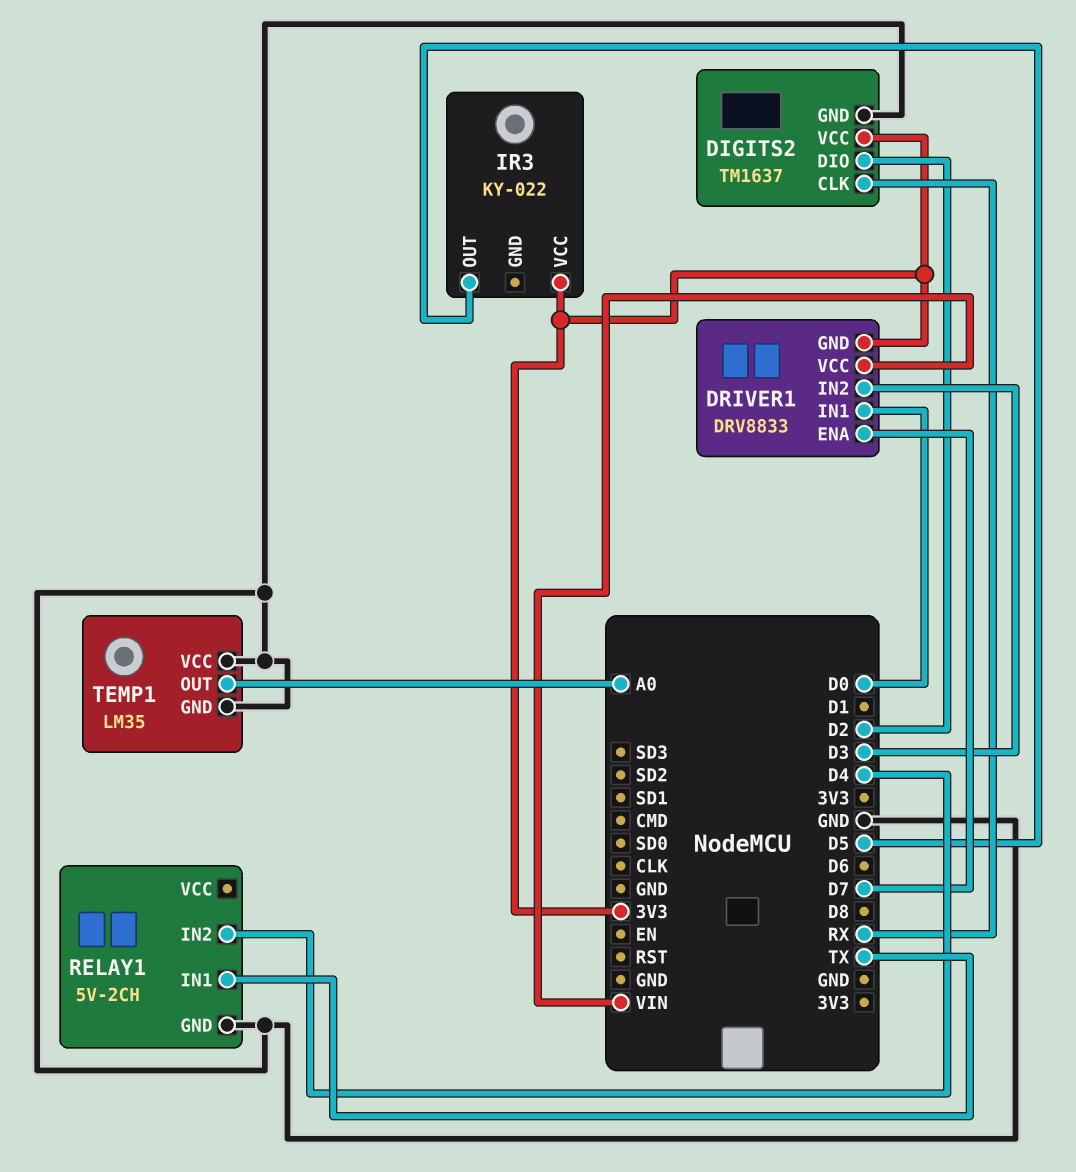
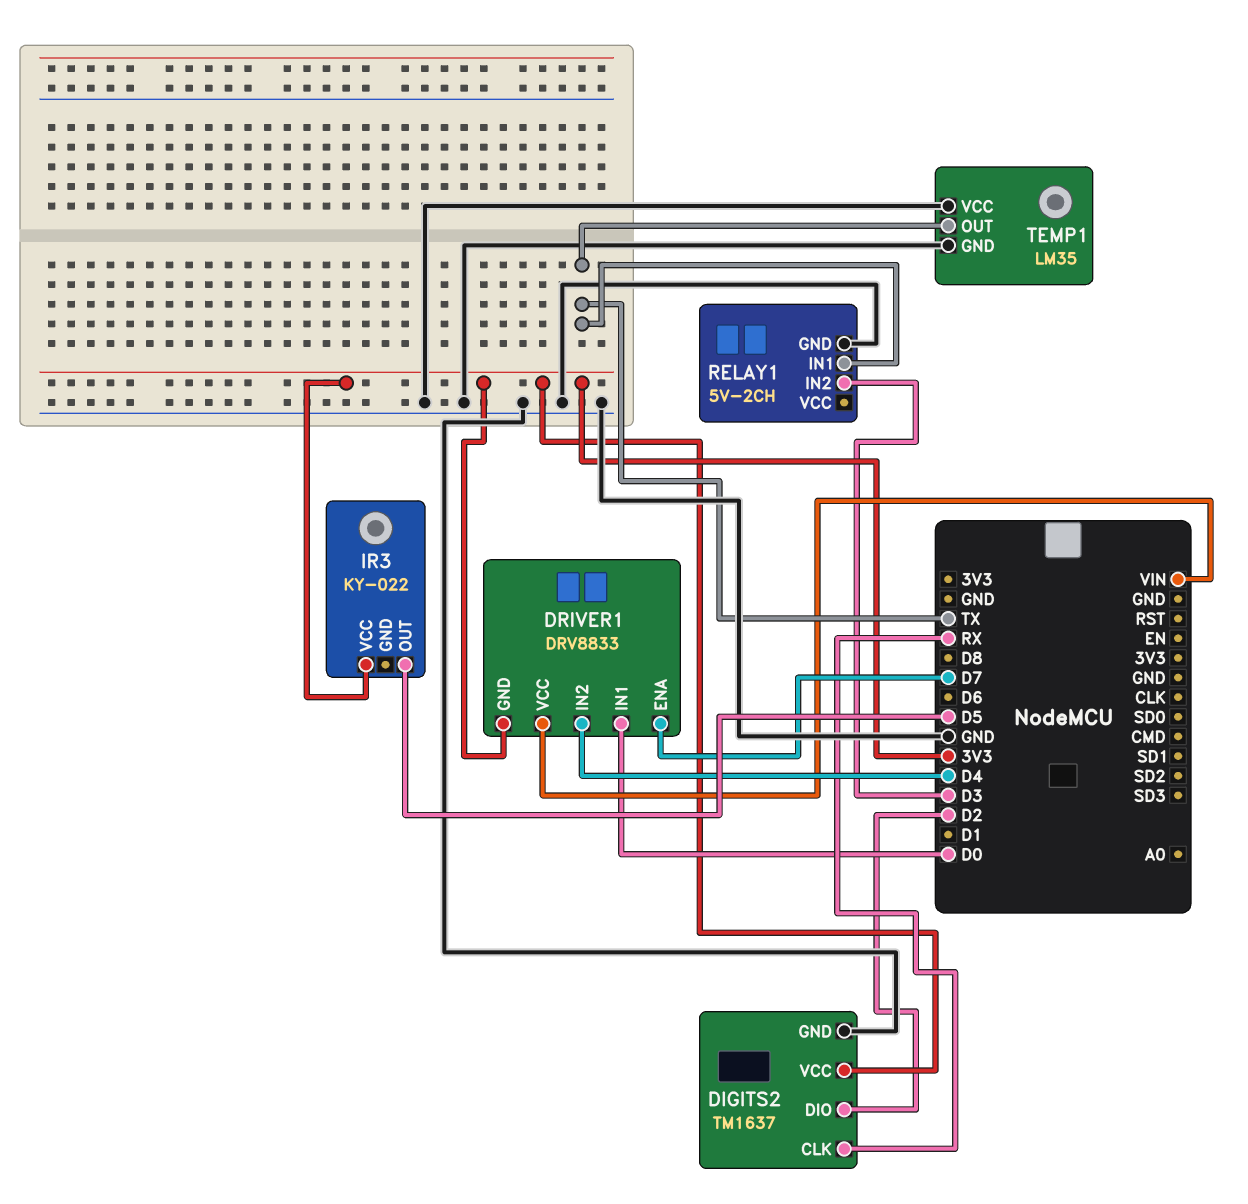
DRIVER1 pin IN2: D3 -> D4
RELAY1 pin IN2: D4 -> D3
TEMP1 pin OUT: A0 -> TX

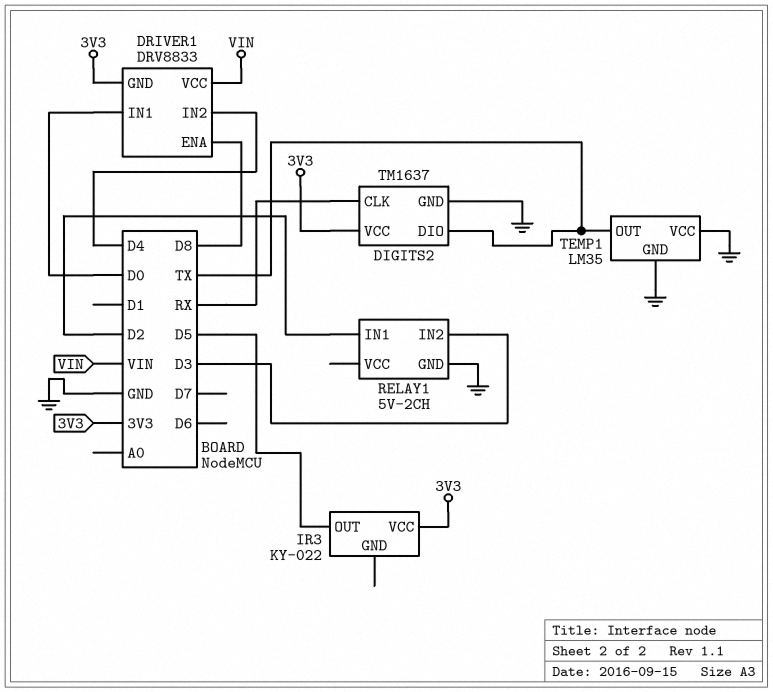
DIGITS2 pin DIO: D2 -> TX
DRIVER1 pin ENA: D7 -> D8
RELAY1 pin IN1: TX -> D2

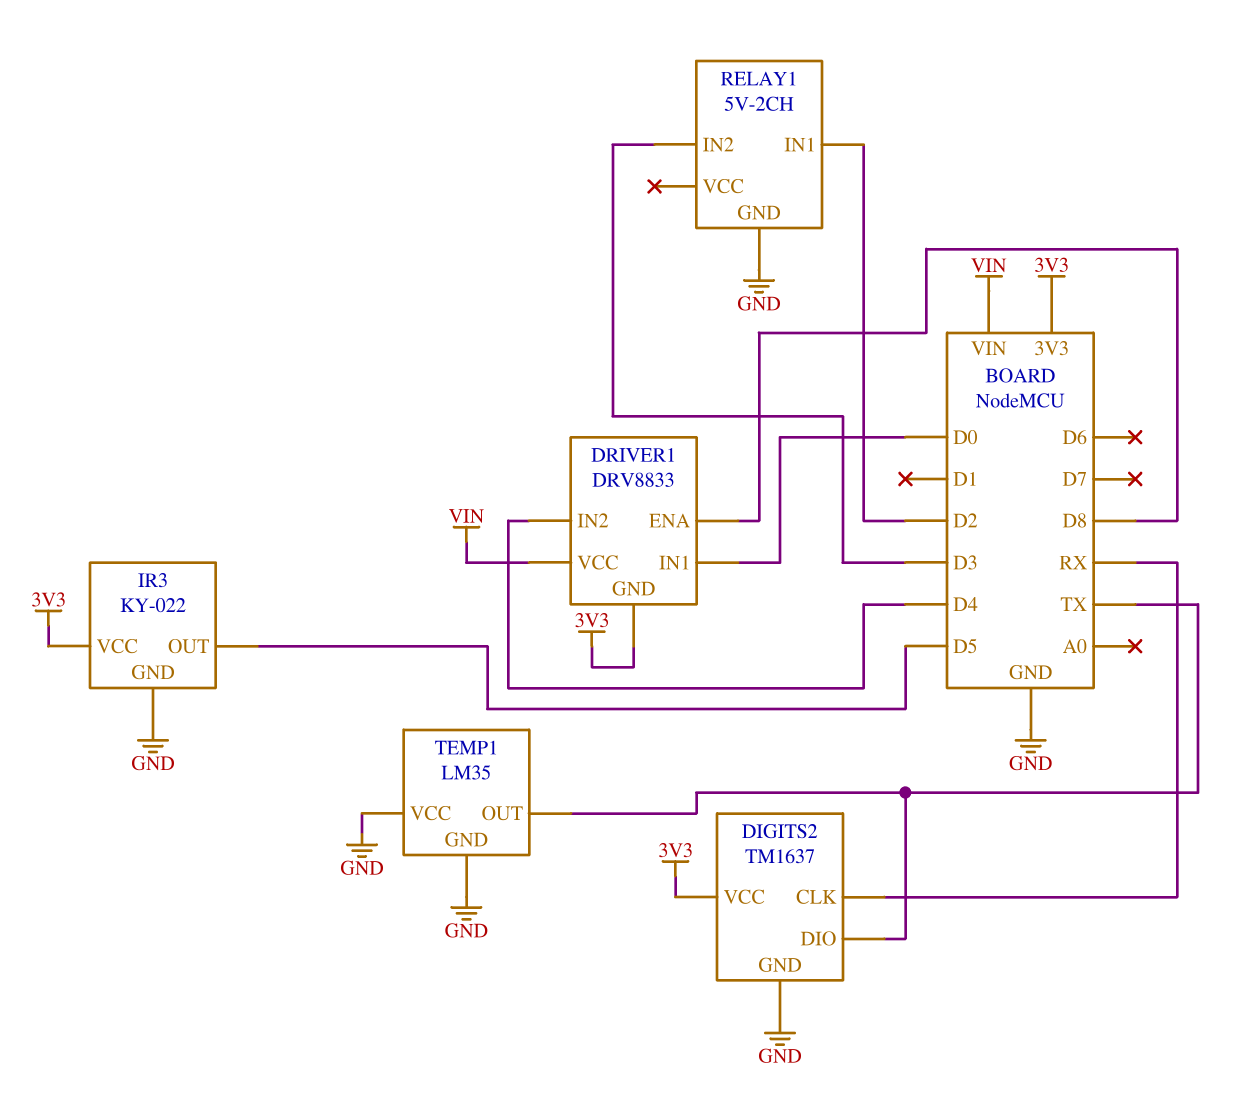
IR3 pin GND: none -> GND

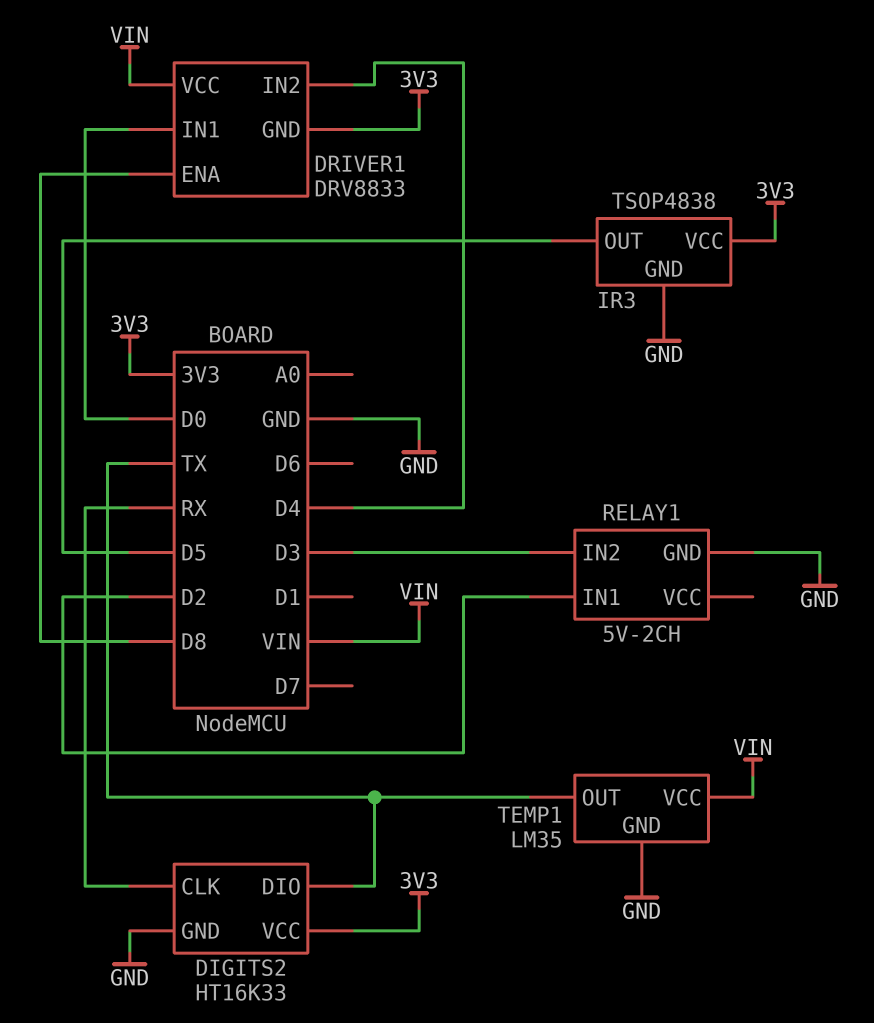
DIGITS2: TM1637 -> HT16K33
IR3: KY-022 -> TSOP4838
TEMP1 pin VCC: GND -> VIN

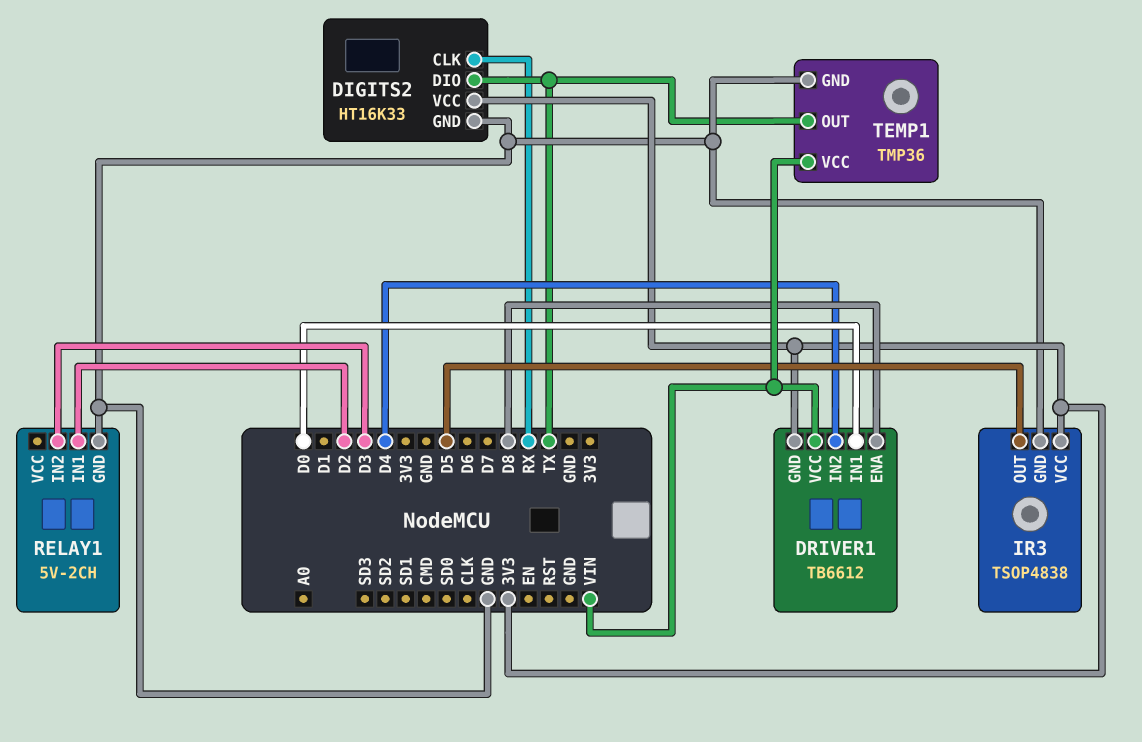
DRIVER1: DRV8833 -> TB6612
TEMP1: LM35 -> TMP36

